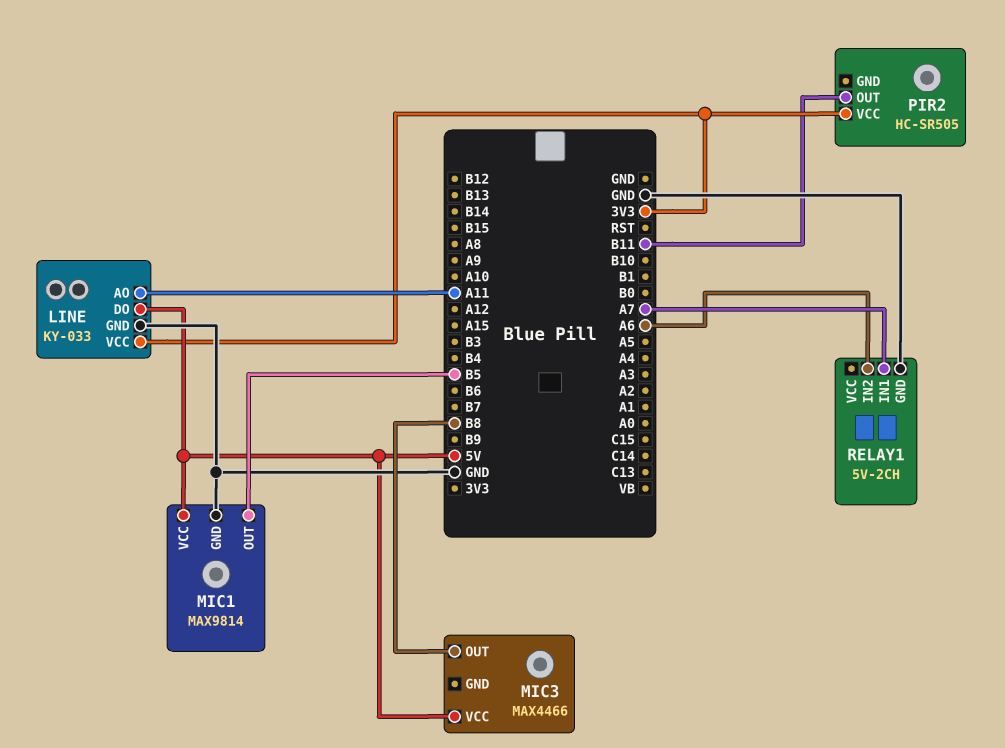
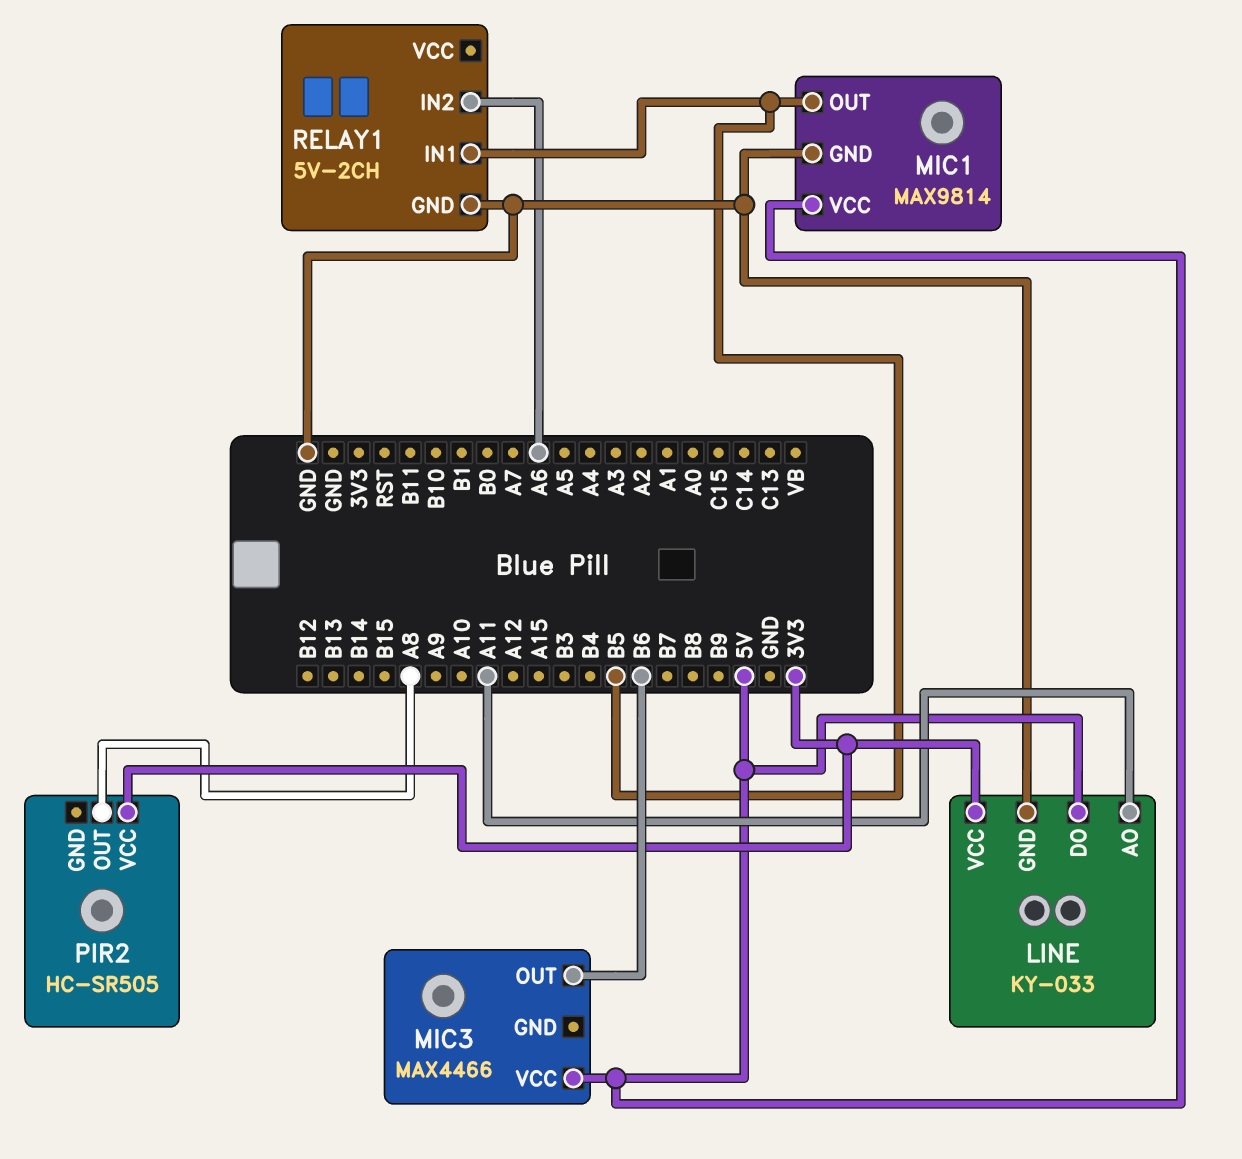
MIC3 pin OUT: B8 -> B6
PIR2 pin OUT: B11 -> A8
RELAY1 pin IN1: A7 -> B5

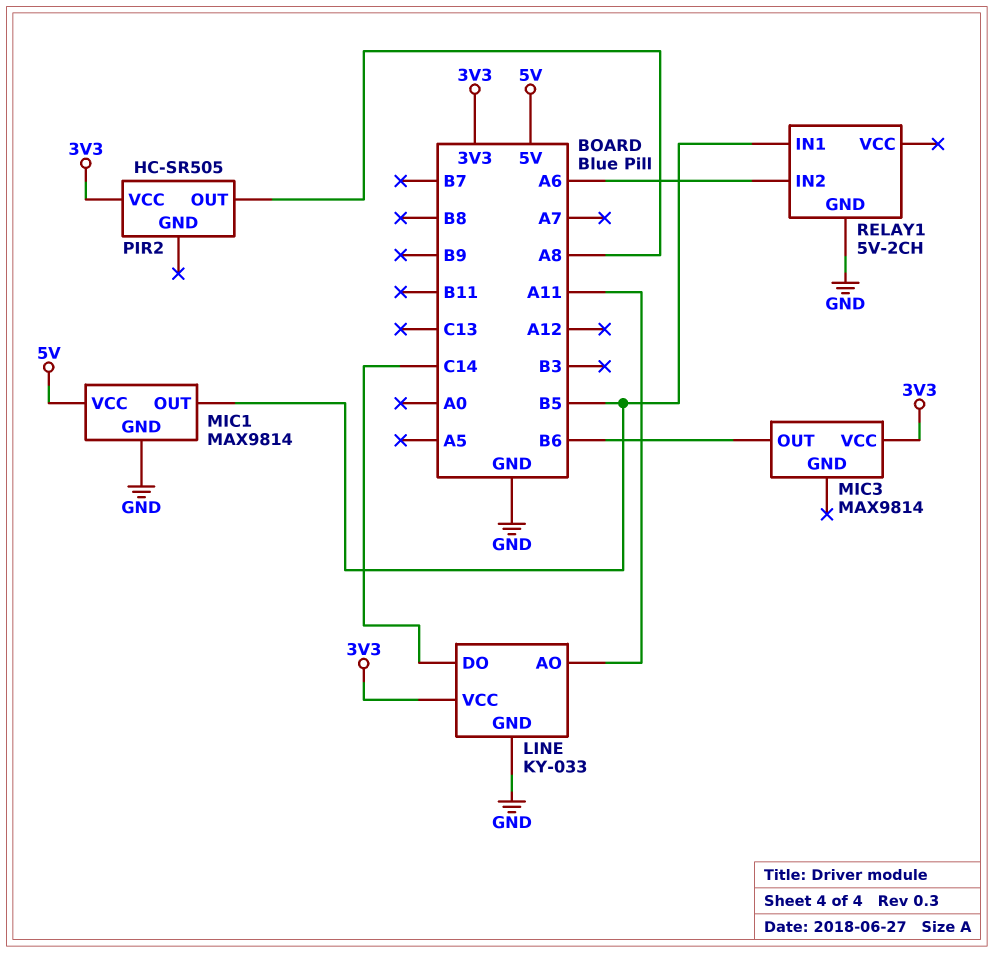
LINE pin DO: 5V -> C14
MIC3: MAX4466 -> MAX9814
MIC3 pin VCC: 5V -> 3V3

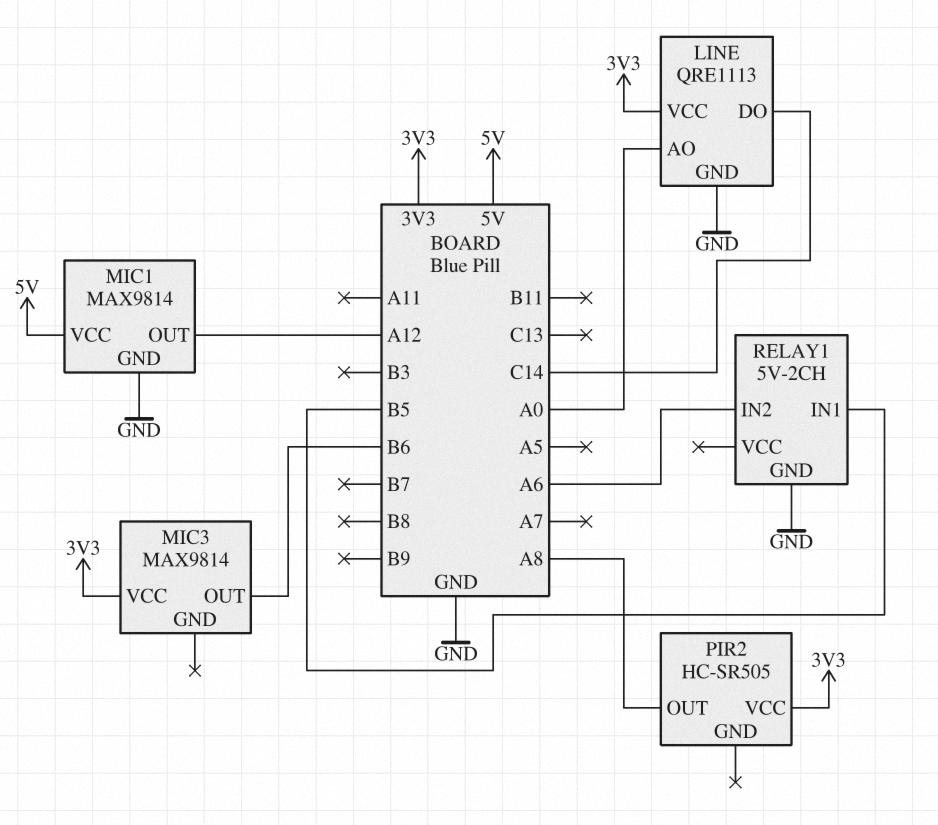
LINE: KY-033 -> QRE1113
LINE pin AO: A11 -> A0
MIC1 pin OUT: B5 -> A12

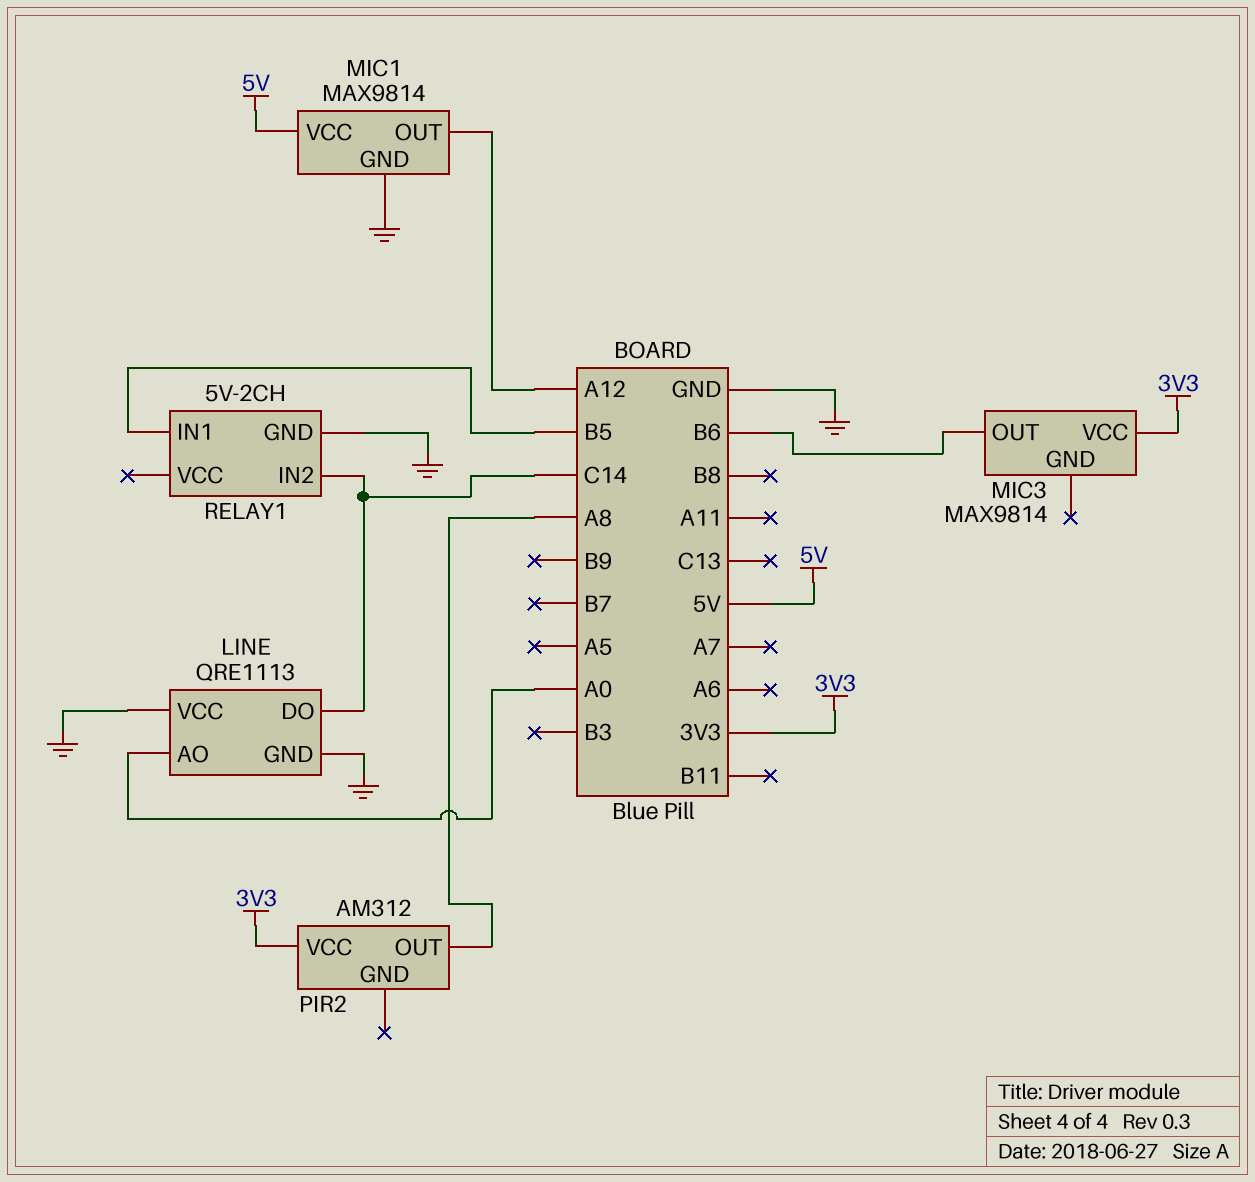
LINE pin VCC: 3V3 -> GND
PIR2: HC-SR505 -> AM312
RELAY1 pin IN2: A6 -> C14

